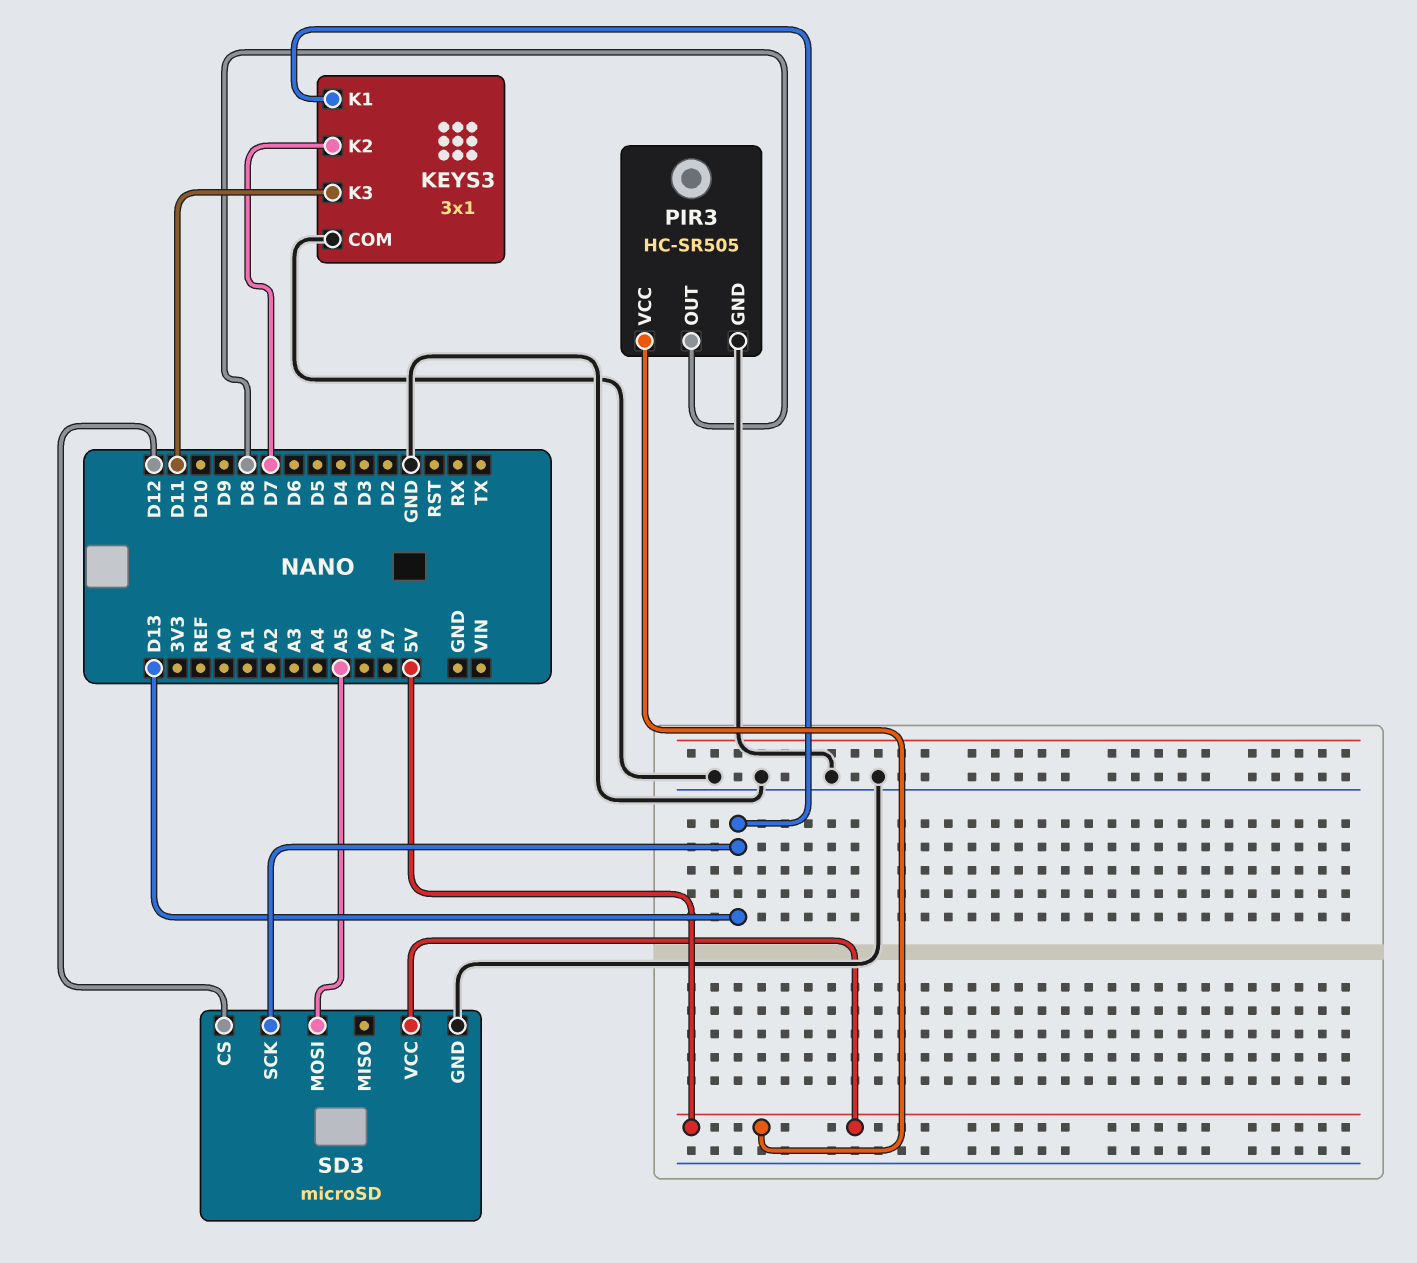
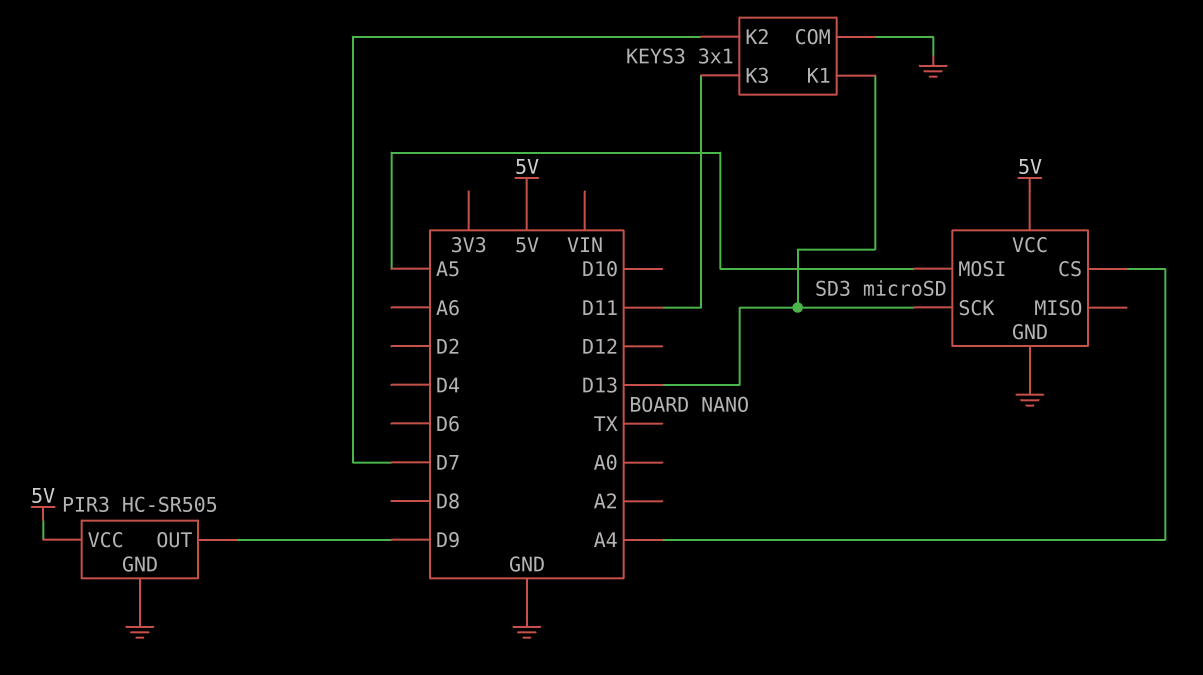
PIR3 pin OUT: D8 -> D9
SD3 pin CS: D12 -> A4

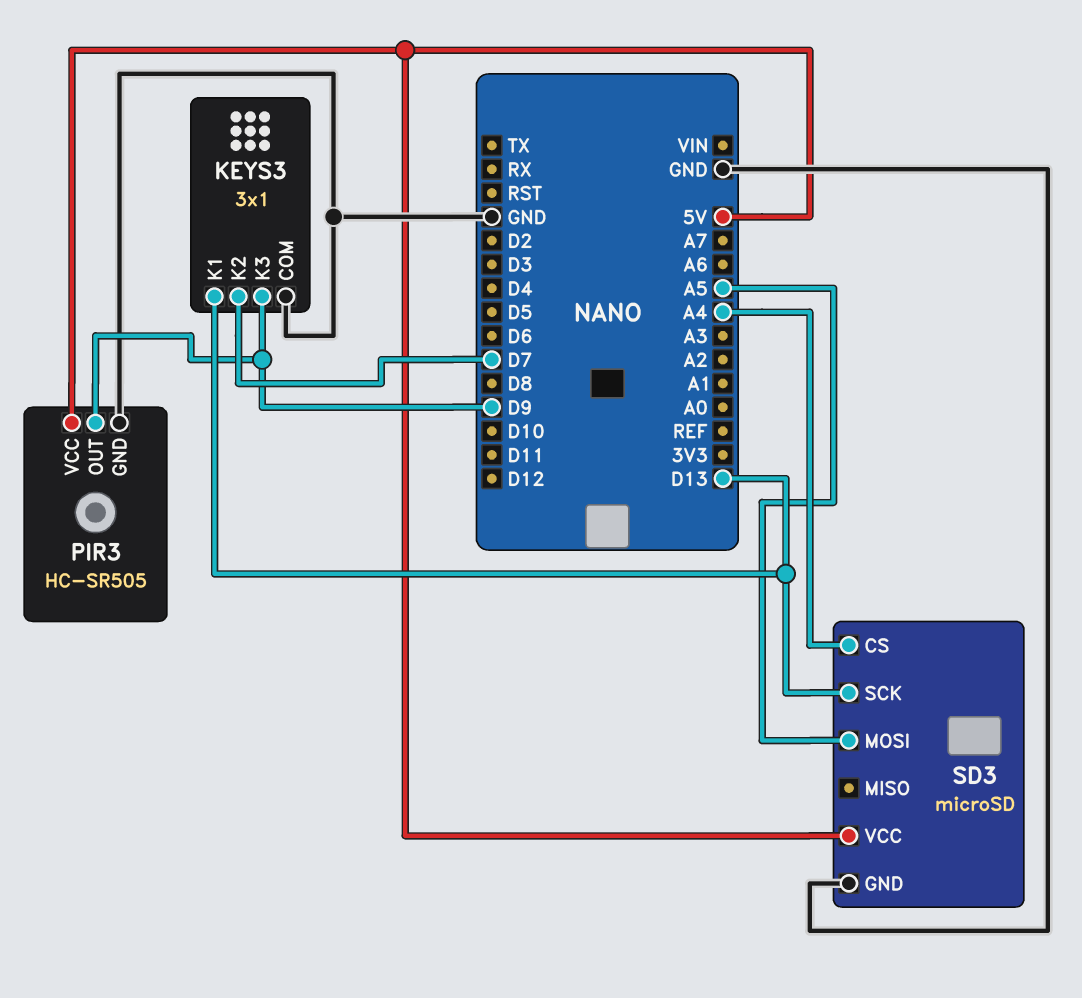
KEYS3 pin K3: D11 -> D9

